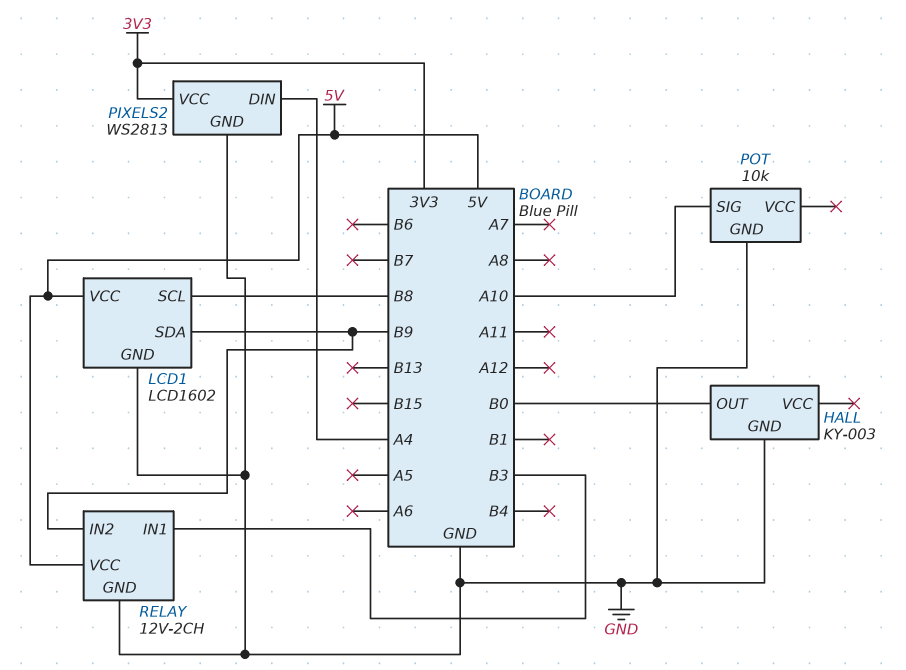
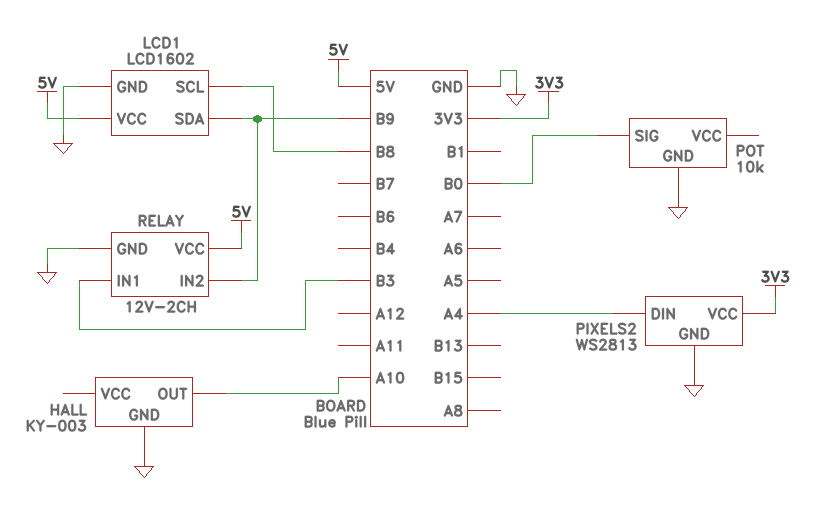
HALL pin OUT: B0 -> A10
POT pin SIG: A10 -> B0

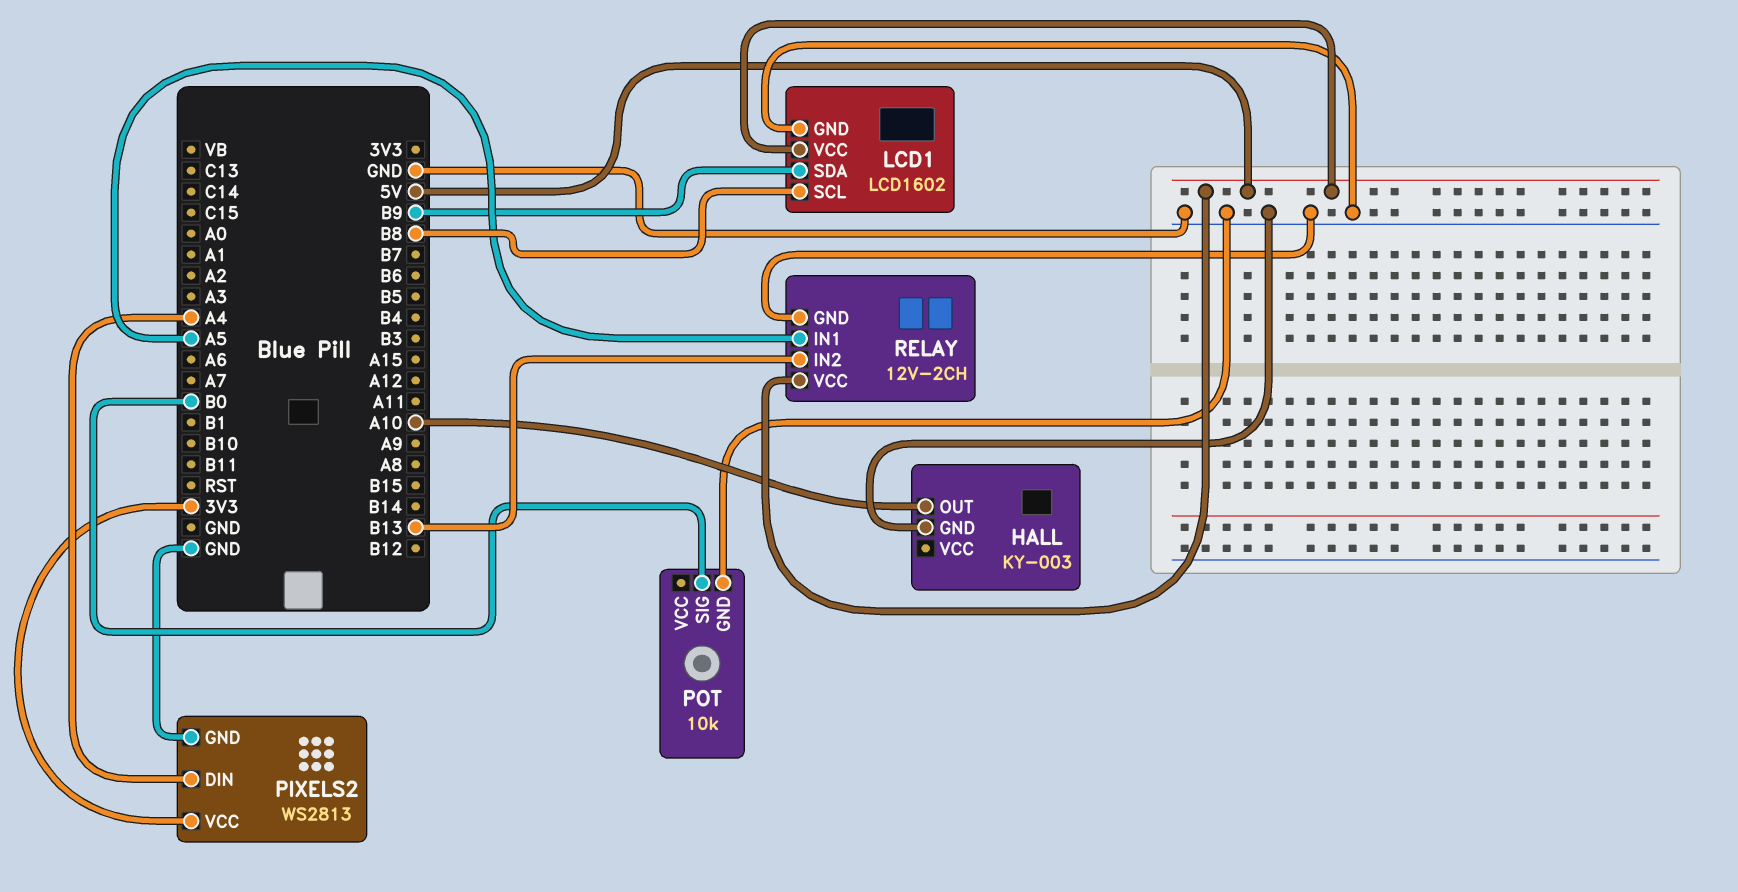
RELAY pin IN1: B3 -> A5
RELAY pin IN2: B9 -> B13

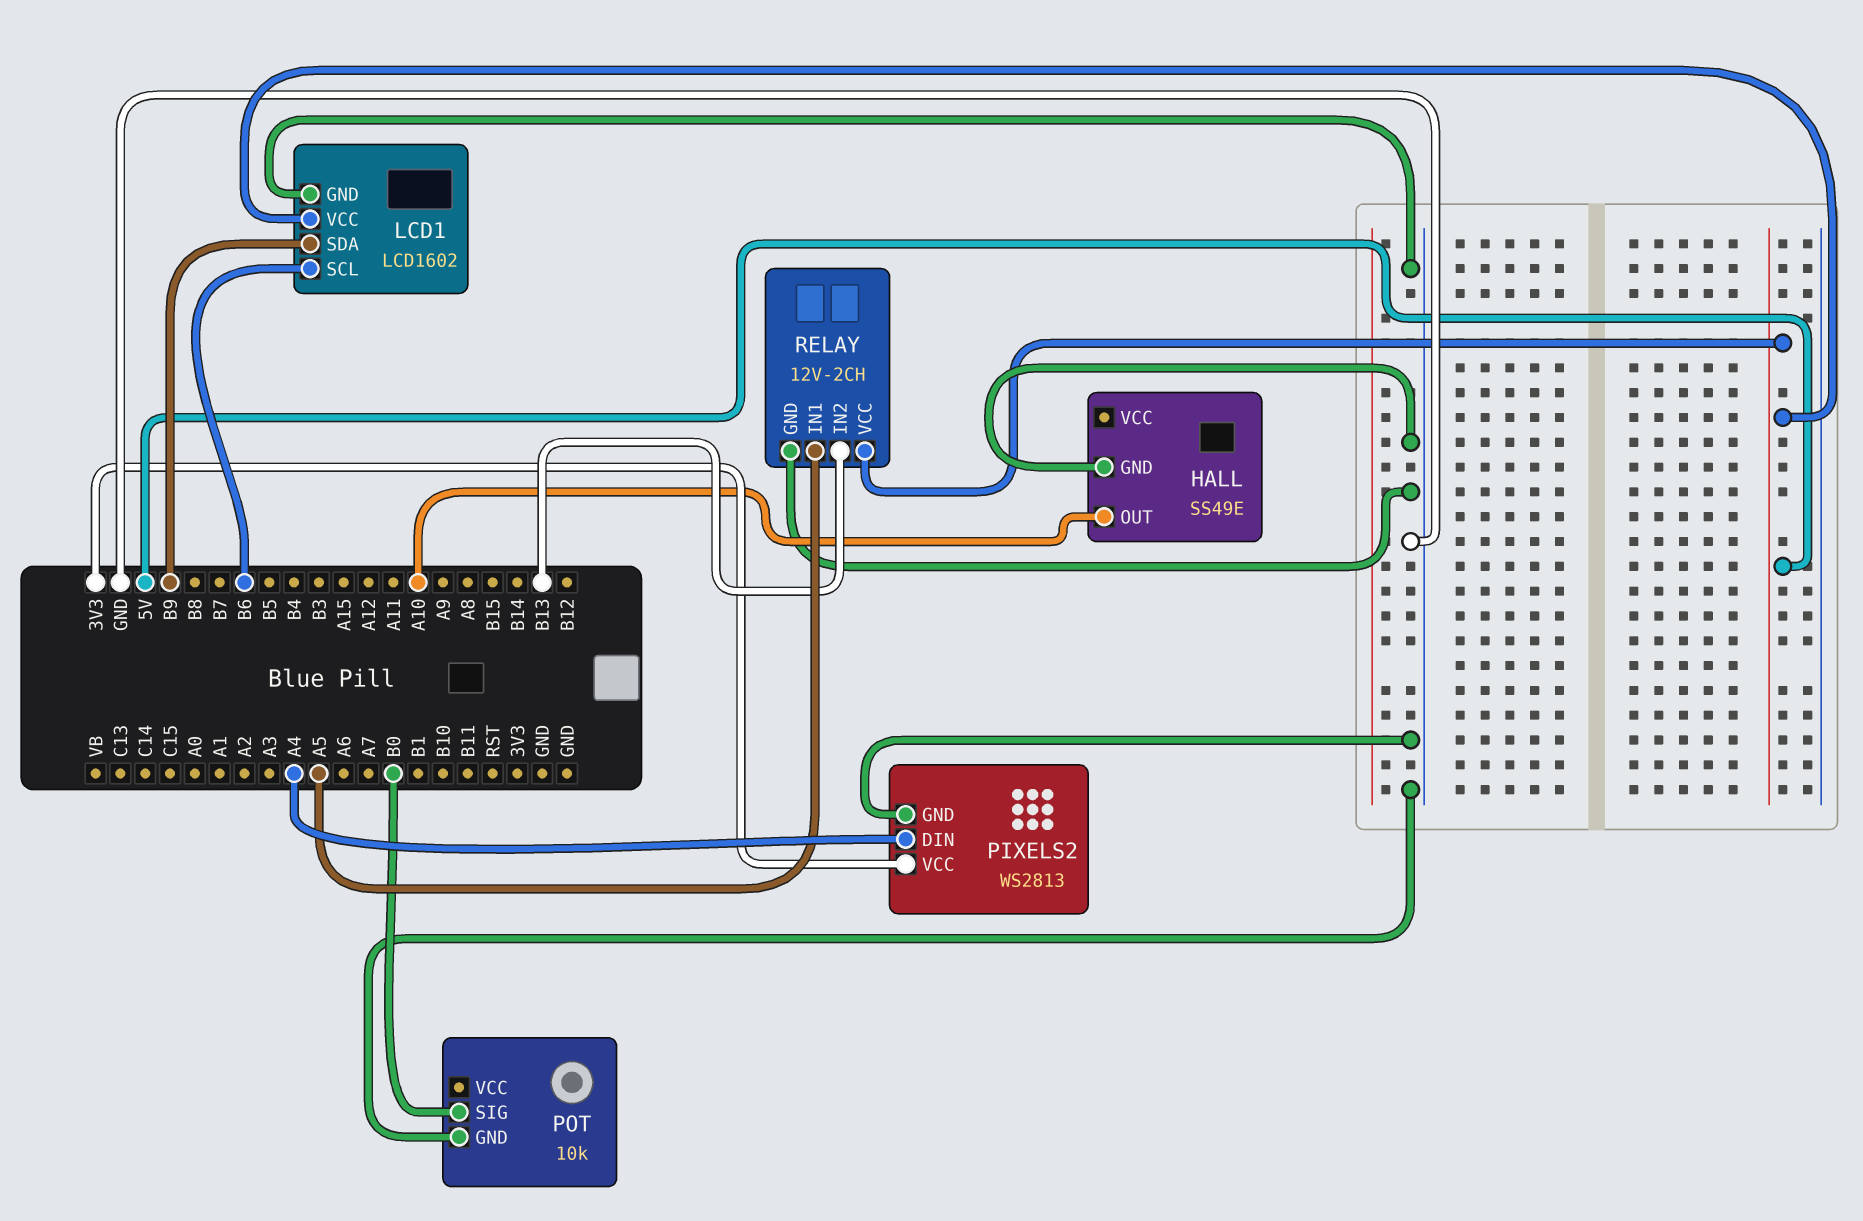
HALL: KY-003 -> SS49E
LCD1 pin SCL: B8 -> B6

